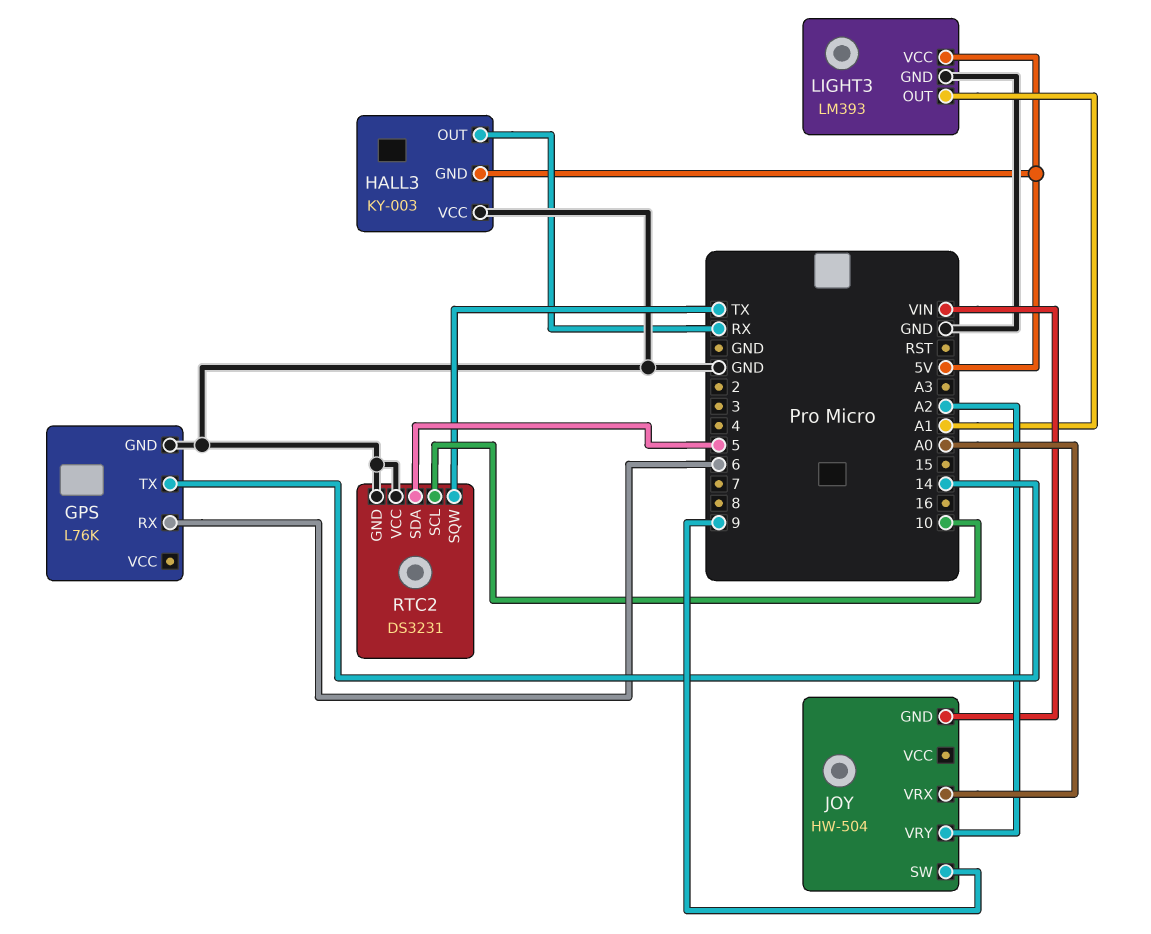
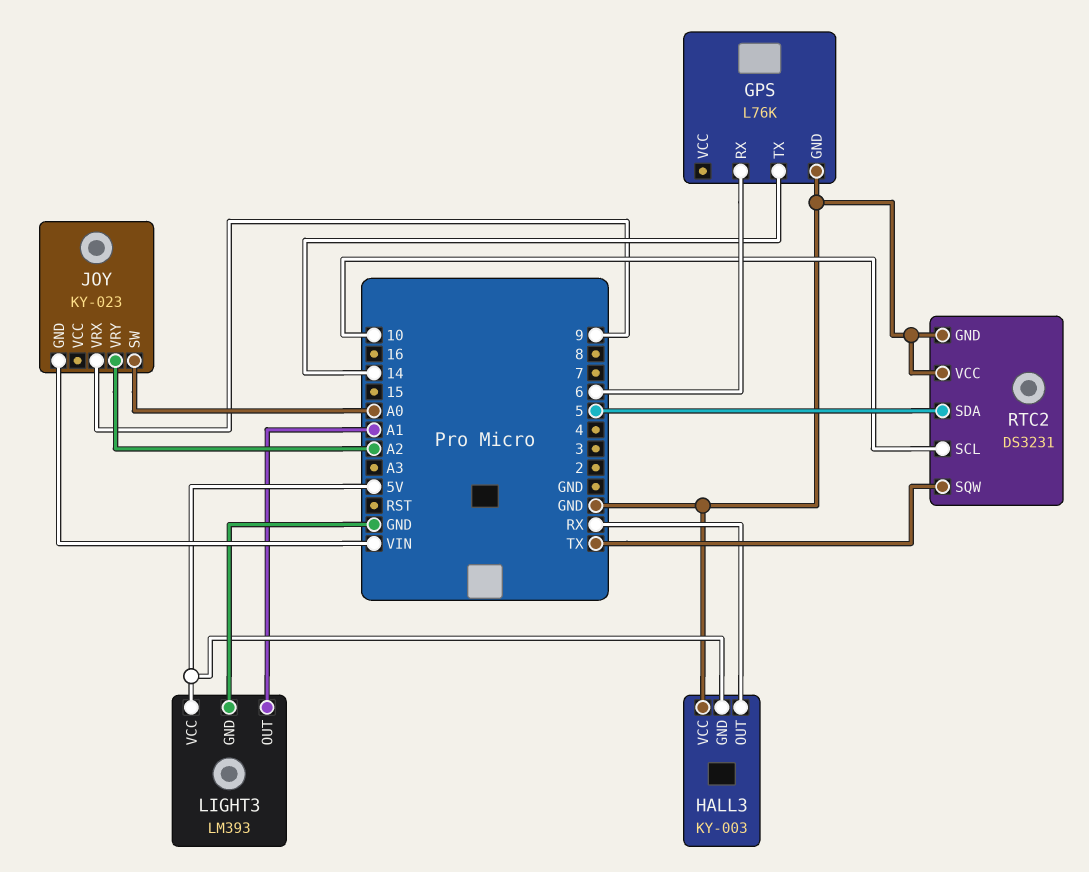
JOY: HW-504 -> KY-023
JOY pin SW: 9 -> A0
JOY pin VRX: A0 -> 9

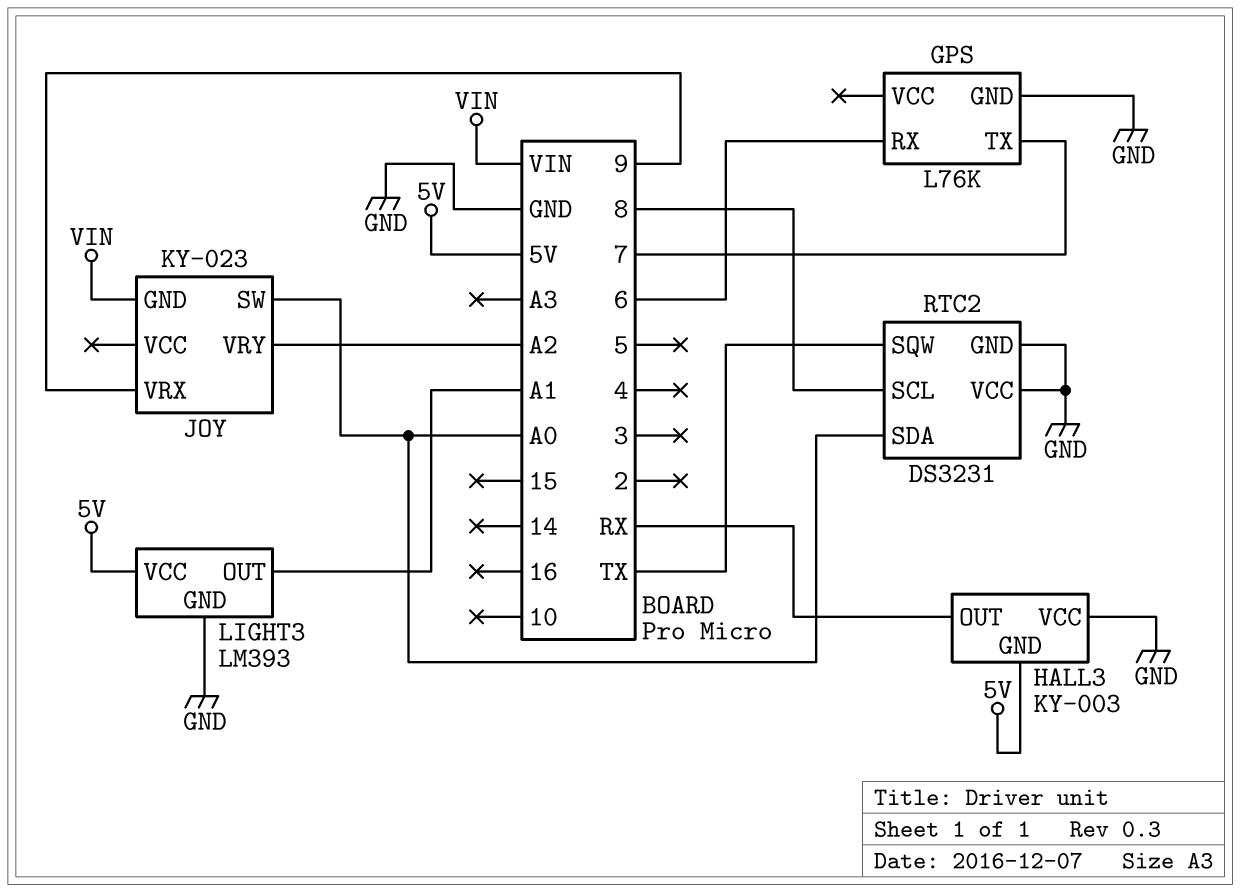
GPS pin TX: 14 -> 7
RTC2 pin SCL: 10 -> 8
RTC2 pin SDA: 5 -> A0

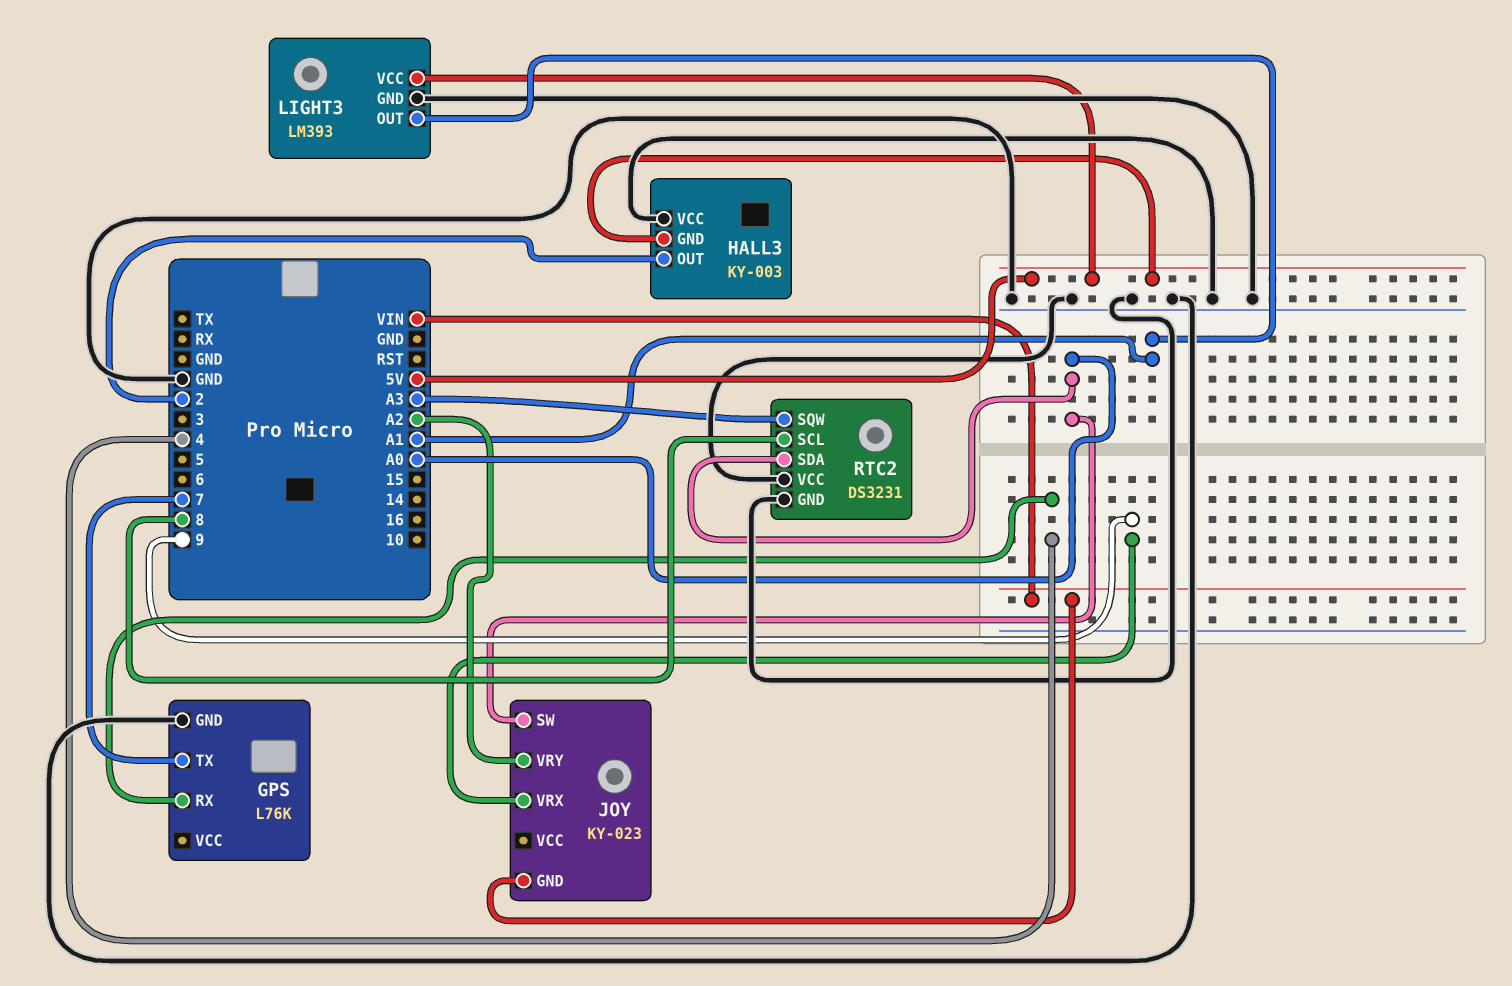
GPS pin RX: 6 -> 4
HALL3 pin OUT: RX -> 2
RTC2 pin SQW: TX -> A3

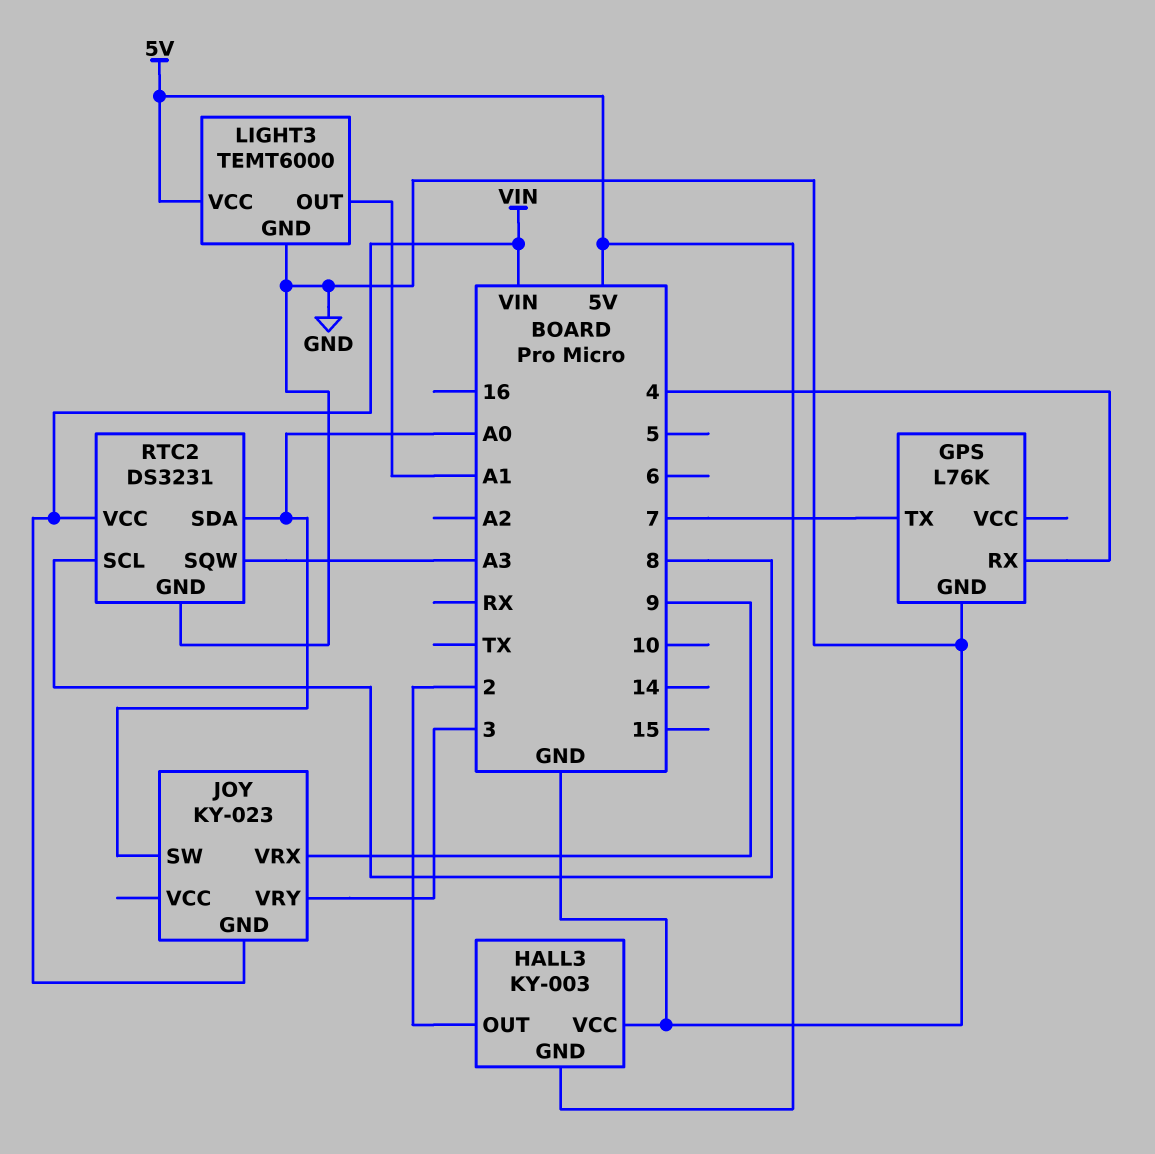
JOY pin VRY: A2 -> 3
LIGHT3: LM393 -> TEMT6000
RTC2 pin VCC: GND -> VIN

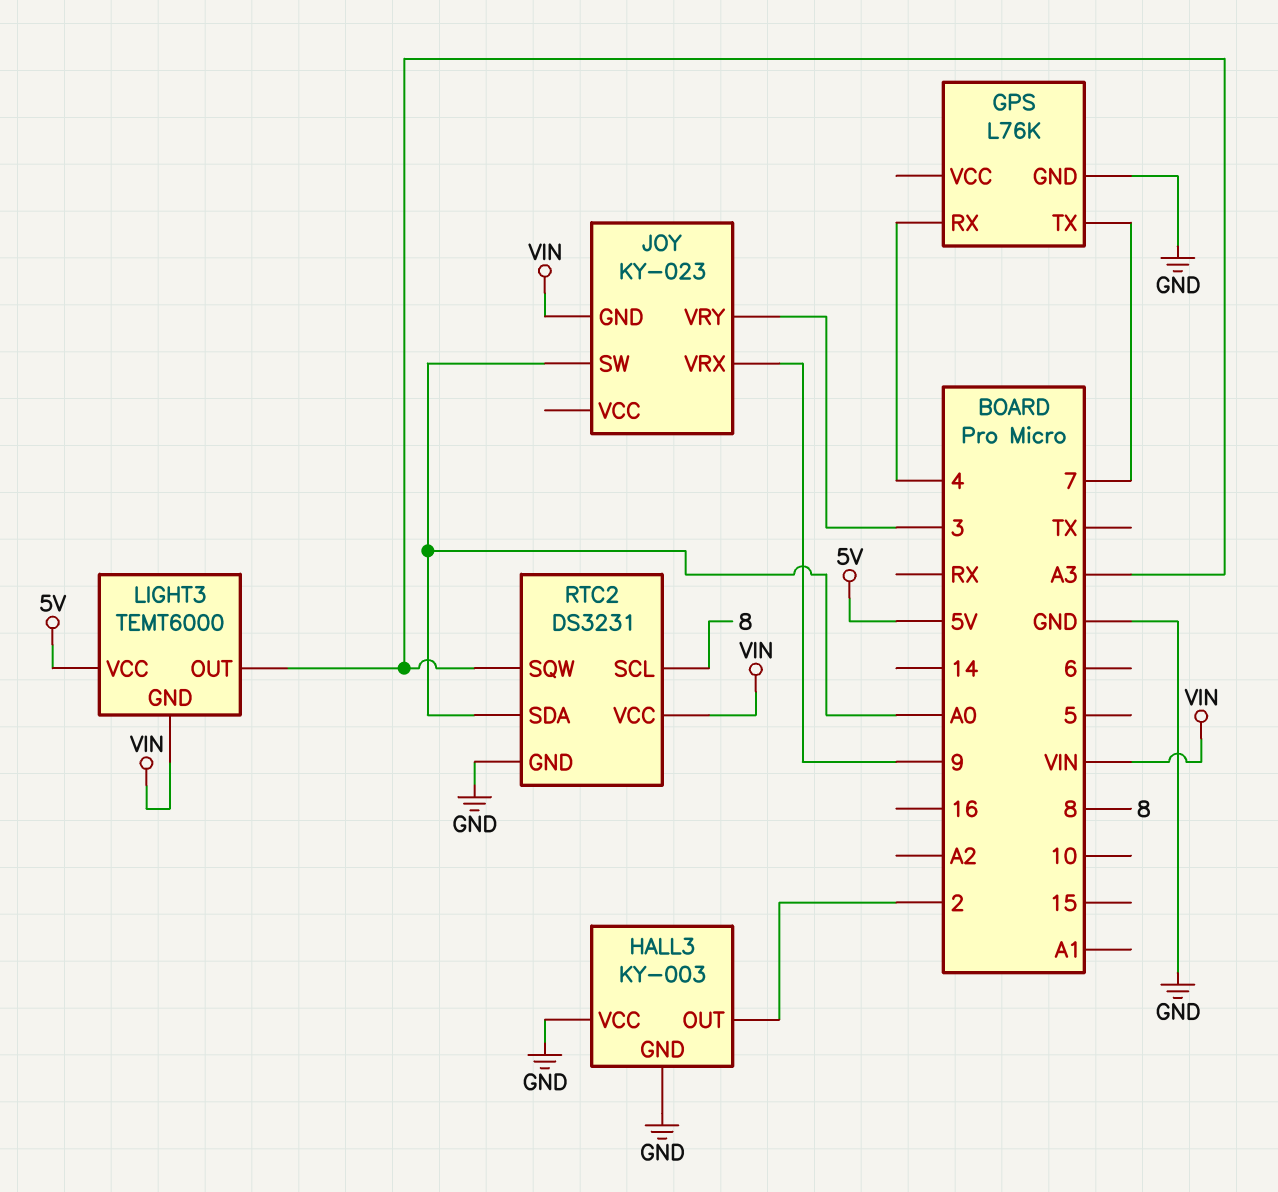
HALL3 pin GND: 5V -> GND
LIGHT3 pin GND: GND -> VIN
LIGHT3 pin OUT: A1 -> A3

